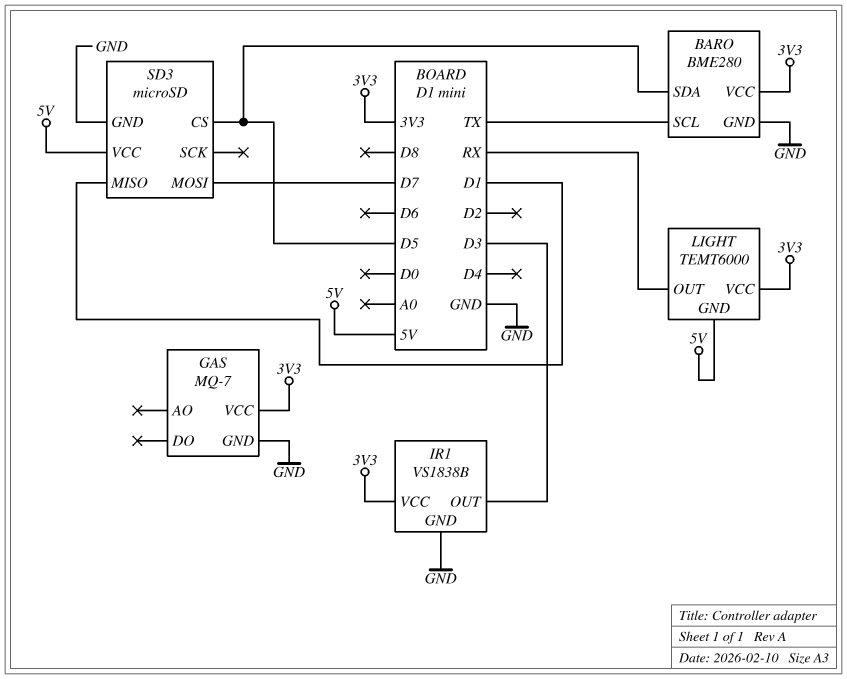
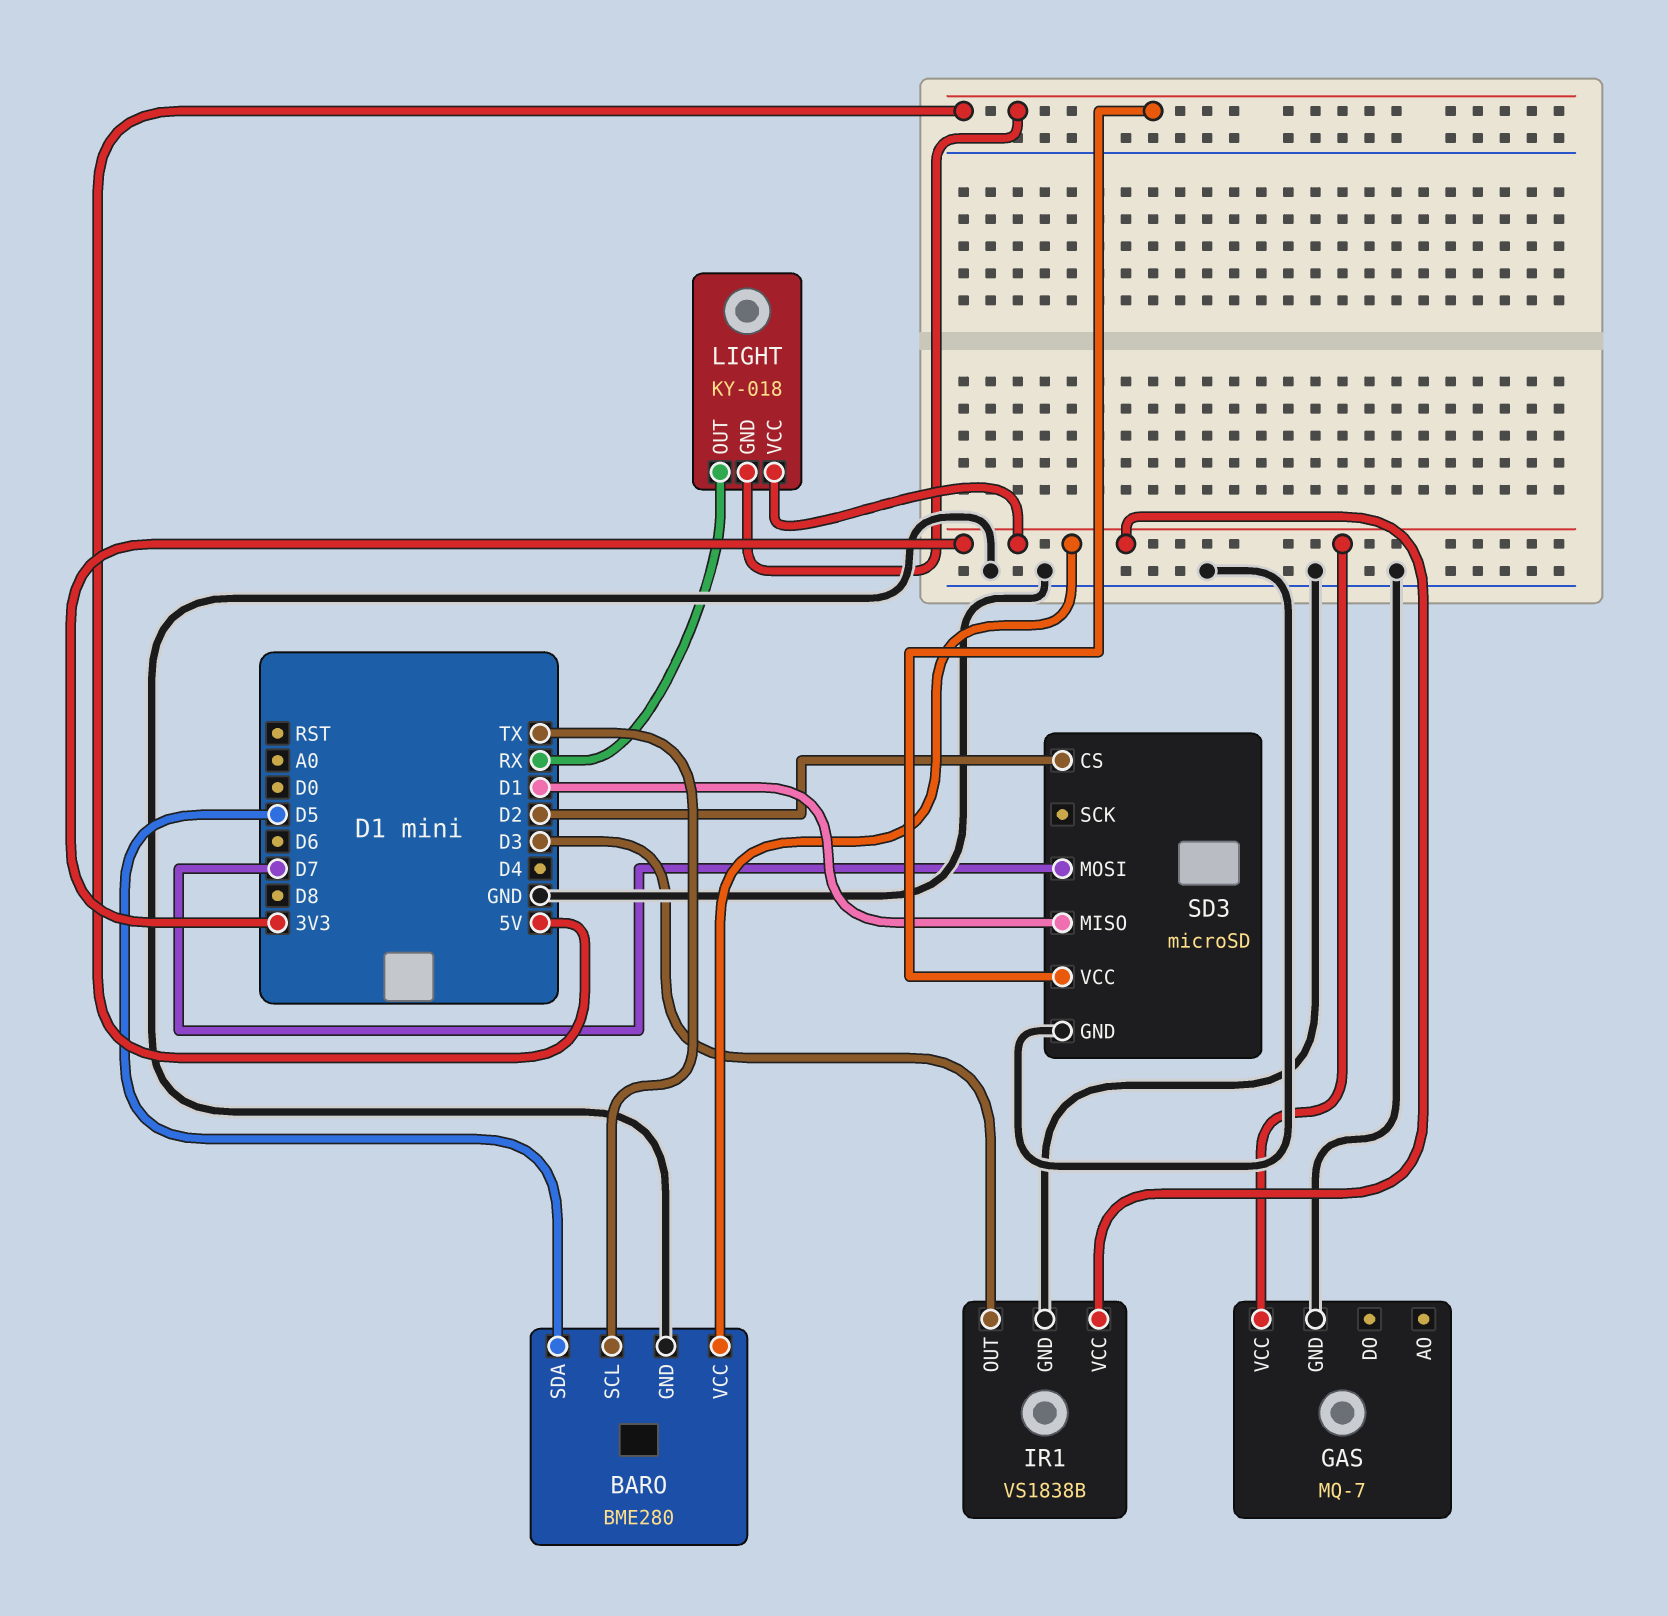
LIGHT: TEMT6000 -> KY-018
SD3 pin CS: D5 -> D2

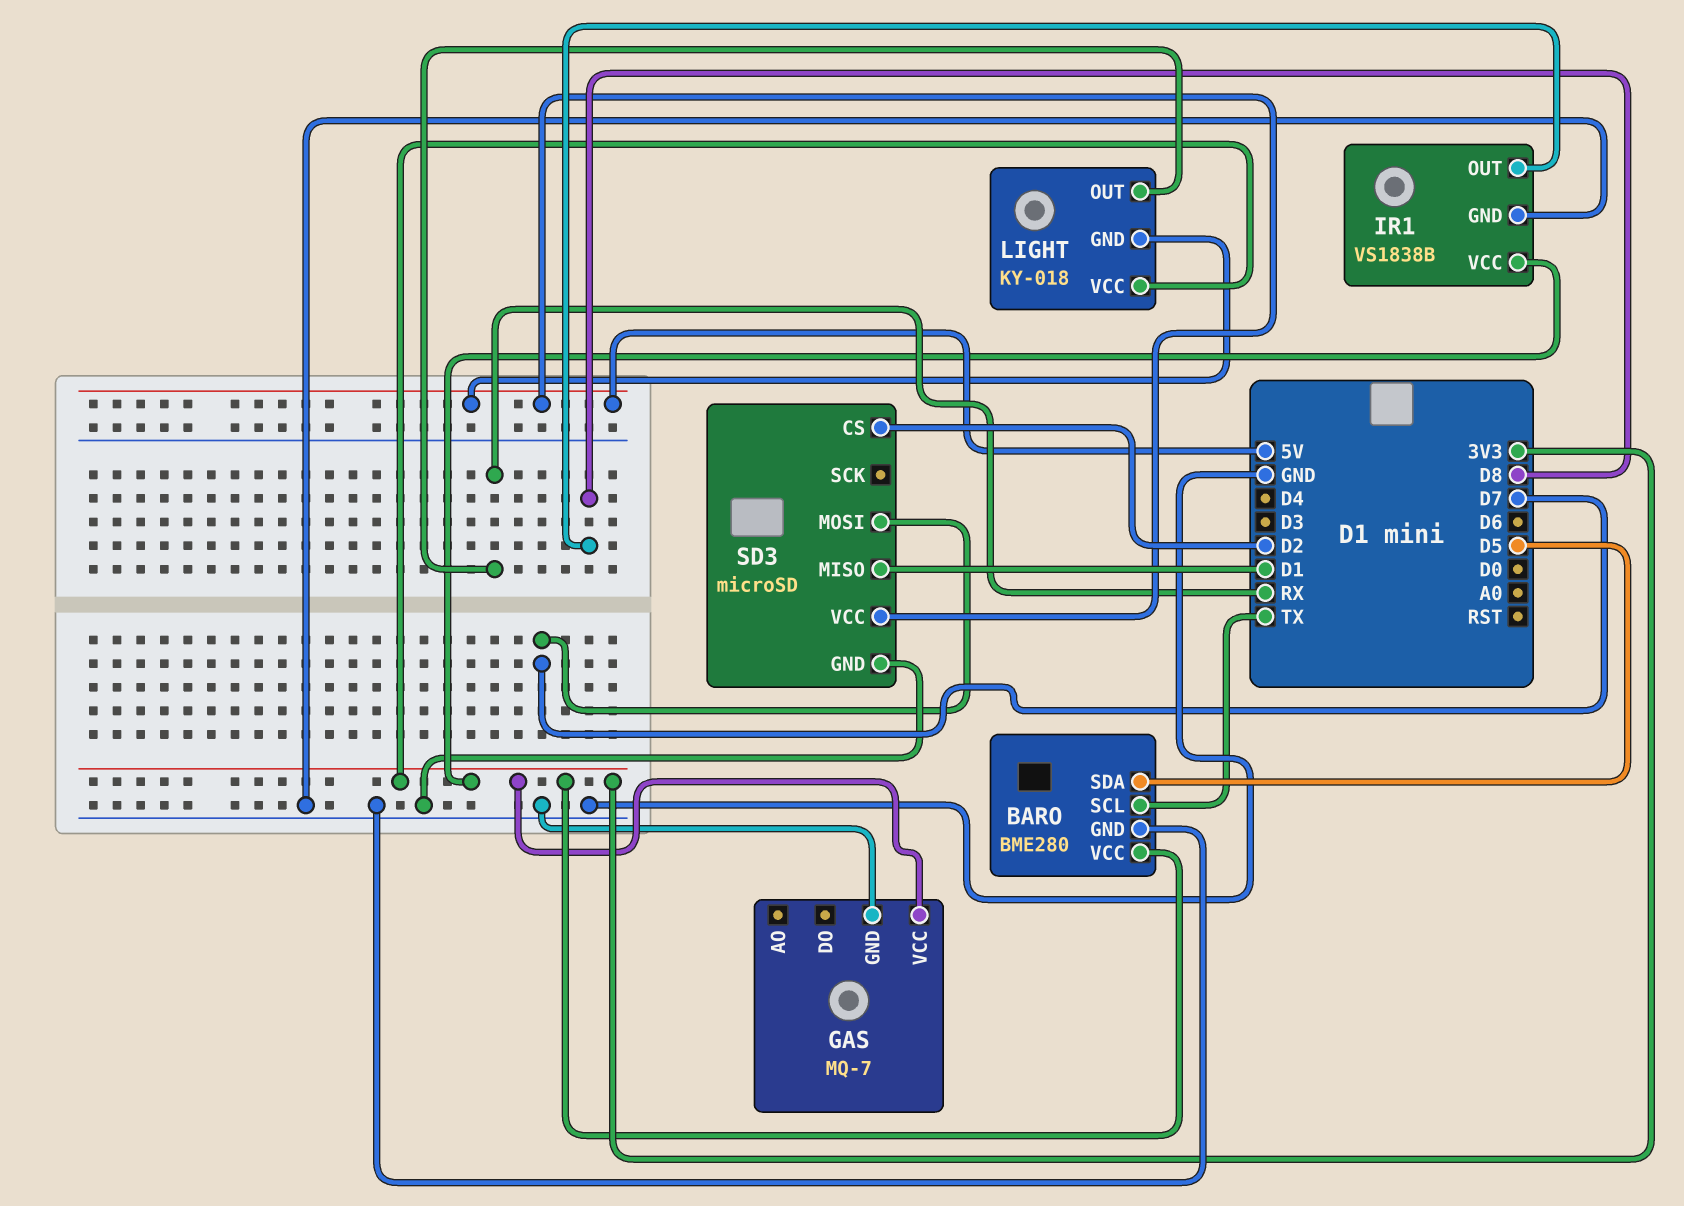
IR1 pin OUT: D3 -> D8

